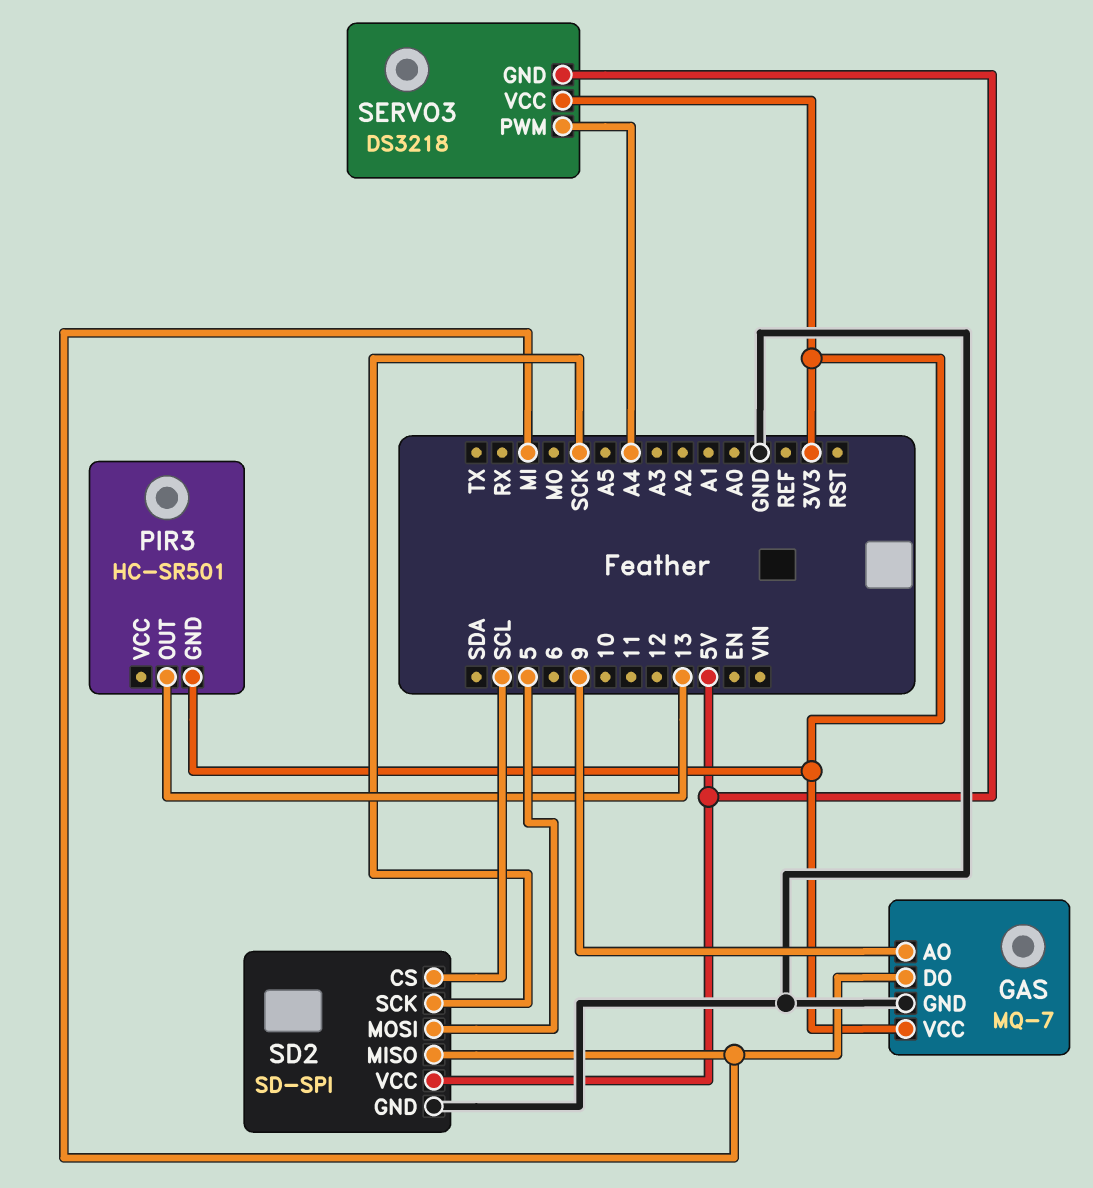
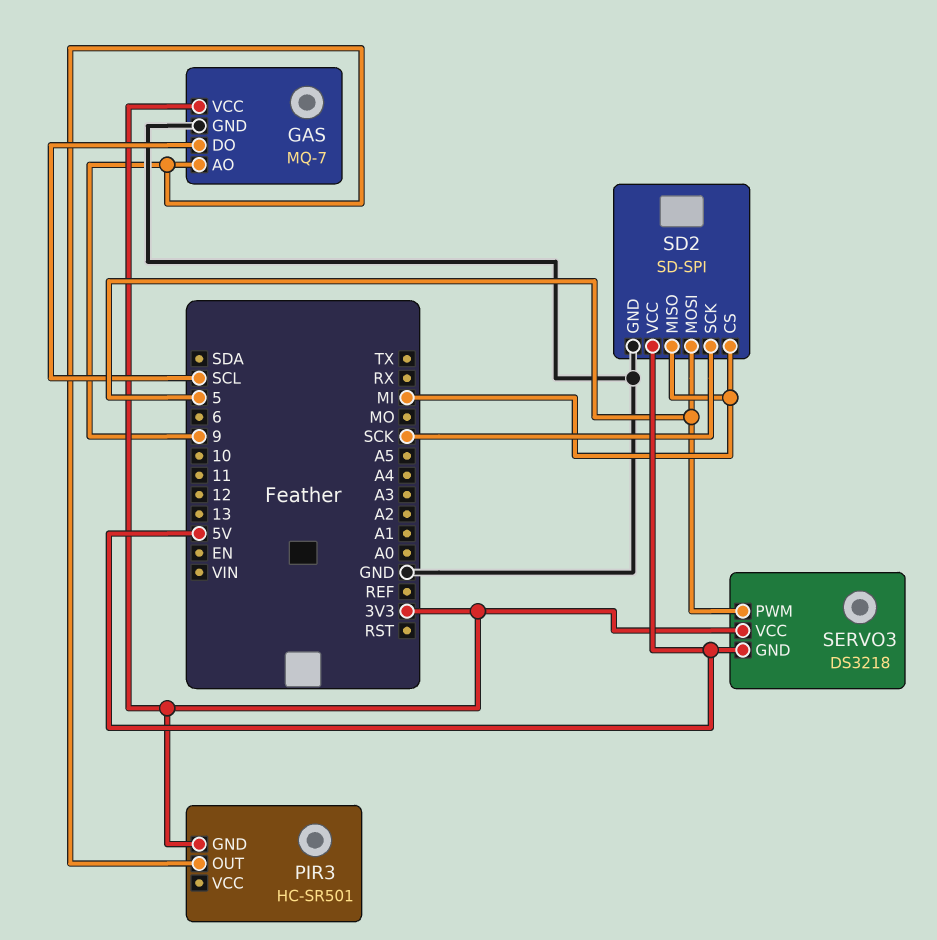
GAS pin DO: MI -> SCL
PIR3 pin OUT: 13 -> 9
SD2 pin CS: SCL -> MI
SERVO3 pin PWM: A4 -> 5

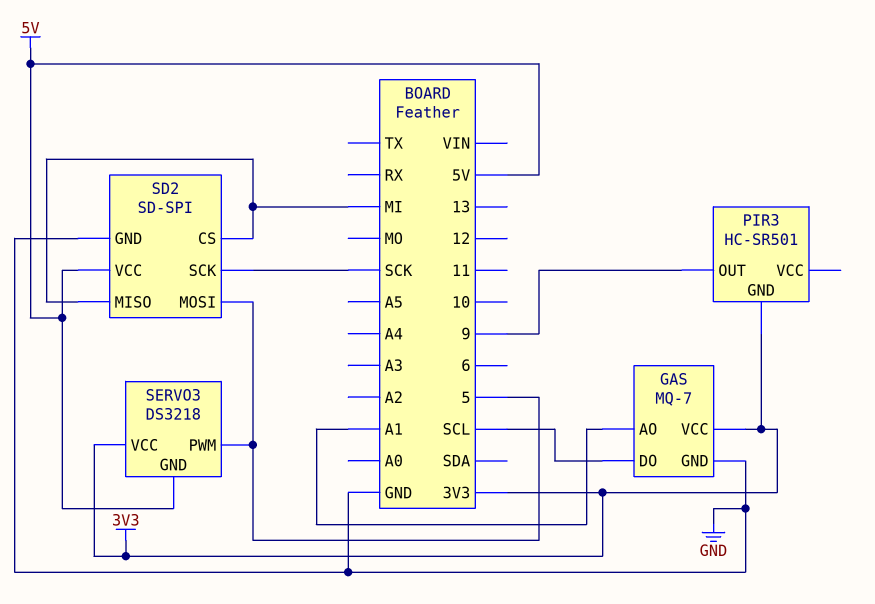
GAS pin AO: 9 -> A1

